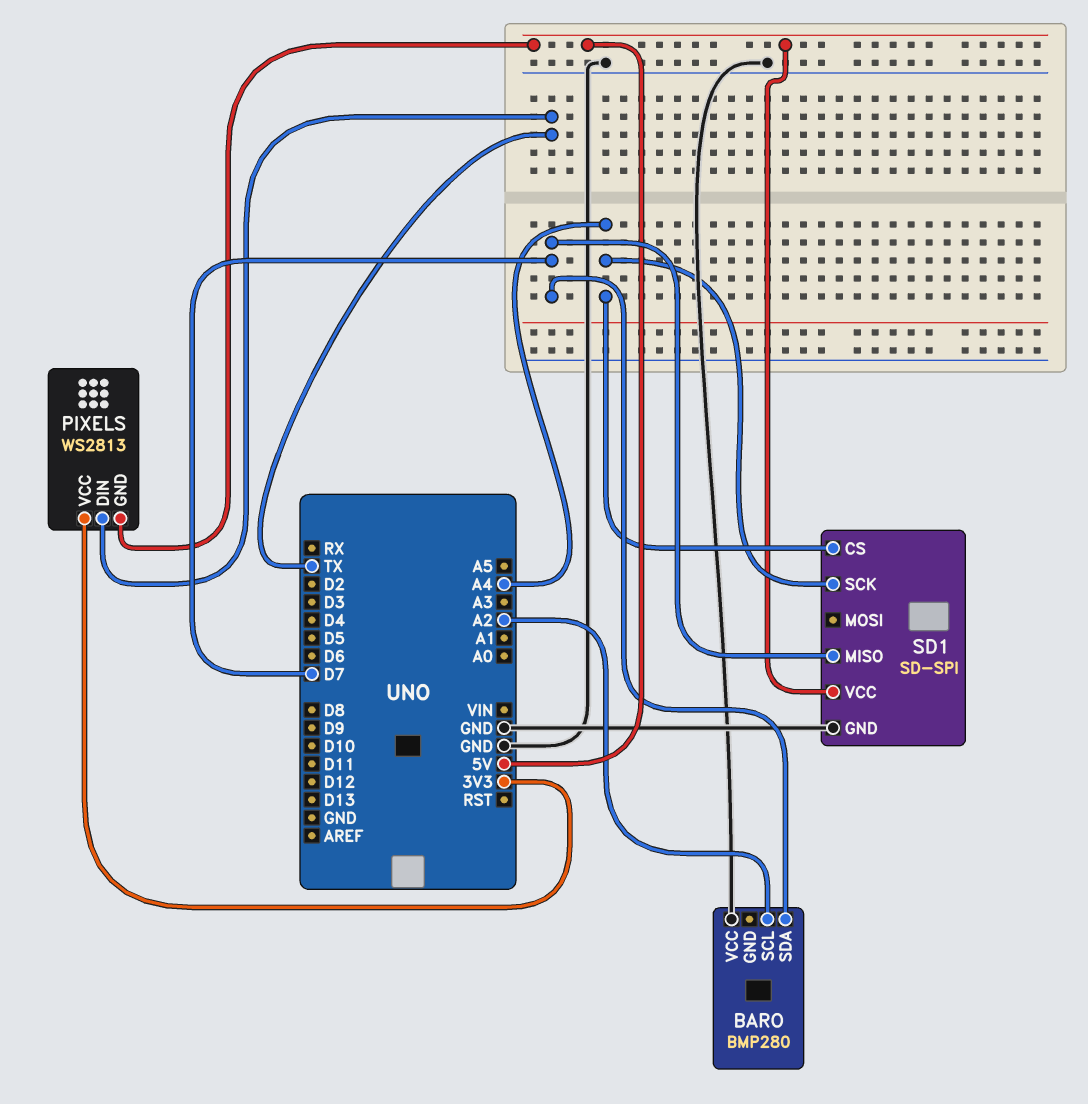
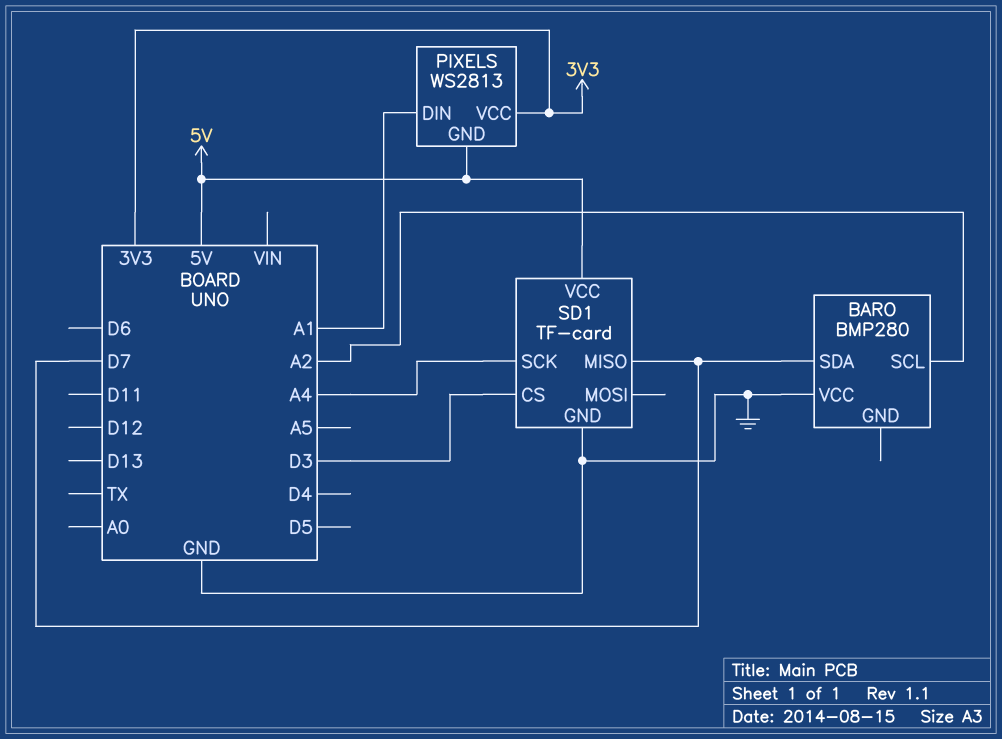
PIXELS pin DIN: TX -> A1
SD1: SD-SPI -> TF-card
SD1 pin CS: A4 -> D3

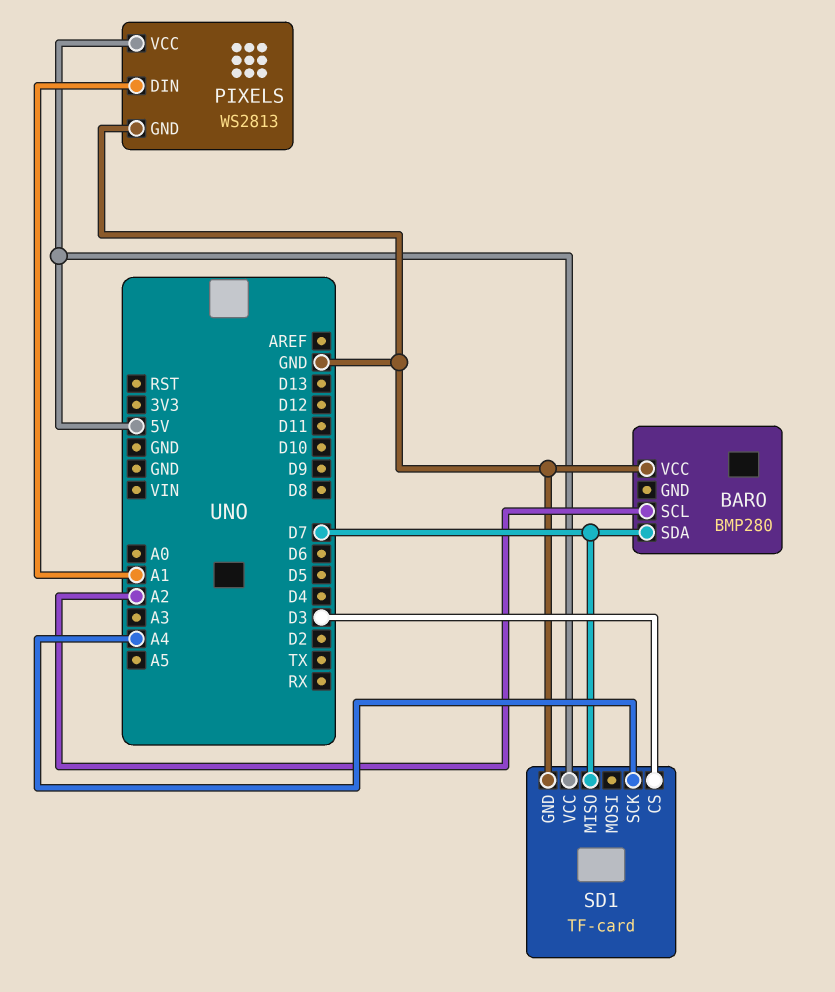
PIXELS pin GND: 5V -> GND
PIXELS pin VCC: 3V3 -> 5V

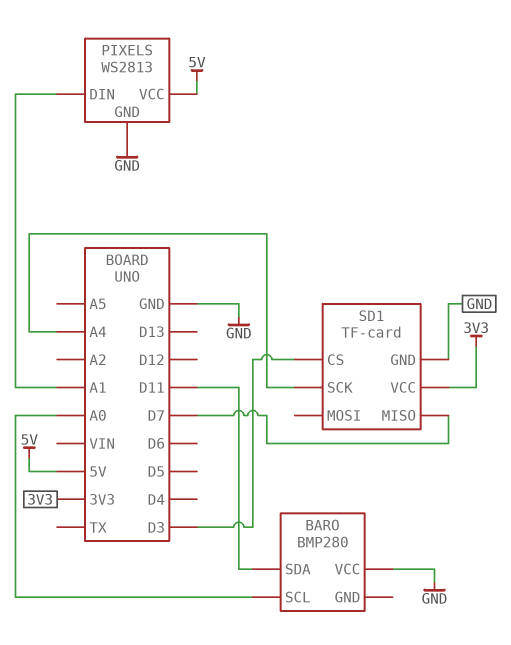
BARO pin SCL: A2 -> A0
BARO pin SDA: D7 -> D11
SD1 pin VCC: 5V -> 3V3

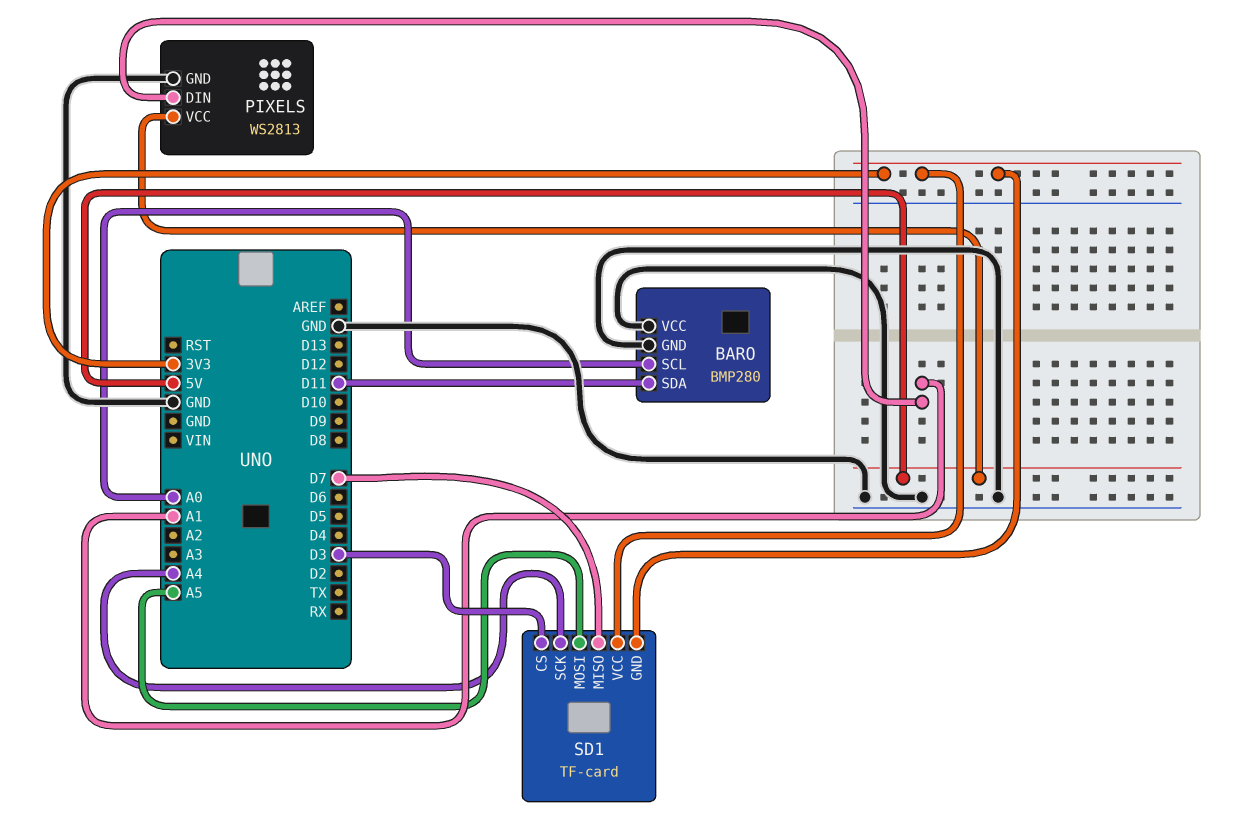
BARO pin GND: none -> GND
SD1 pin GND: GND -> 3V3
SD1 pin MOSI: none -> A5

